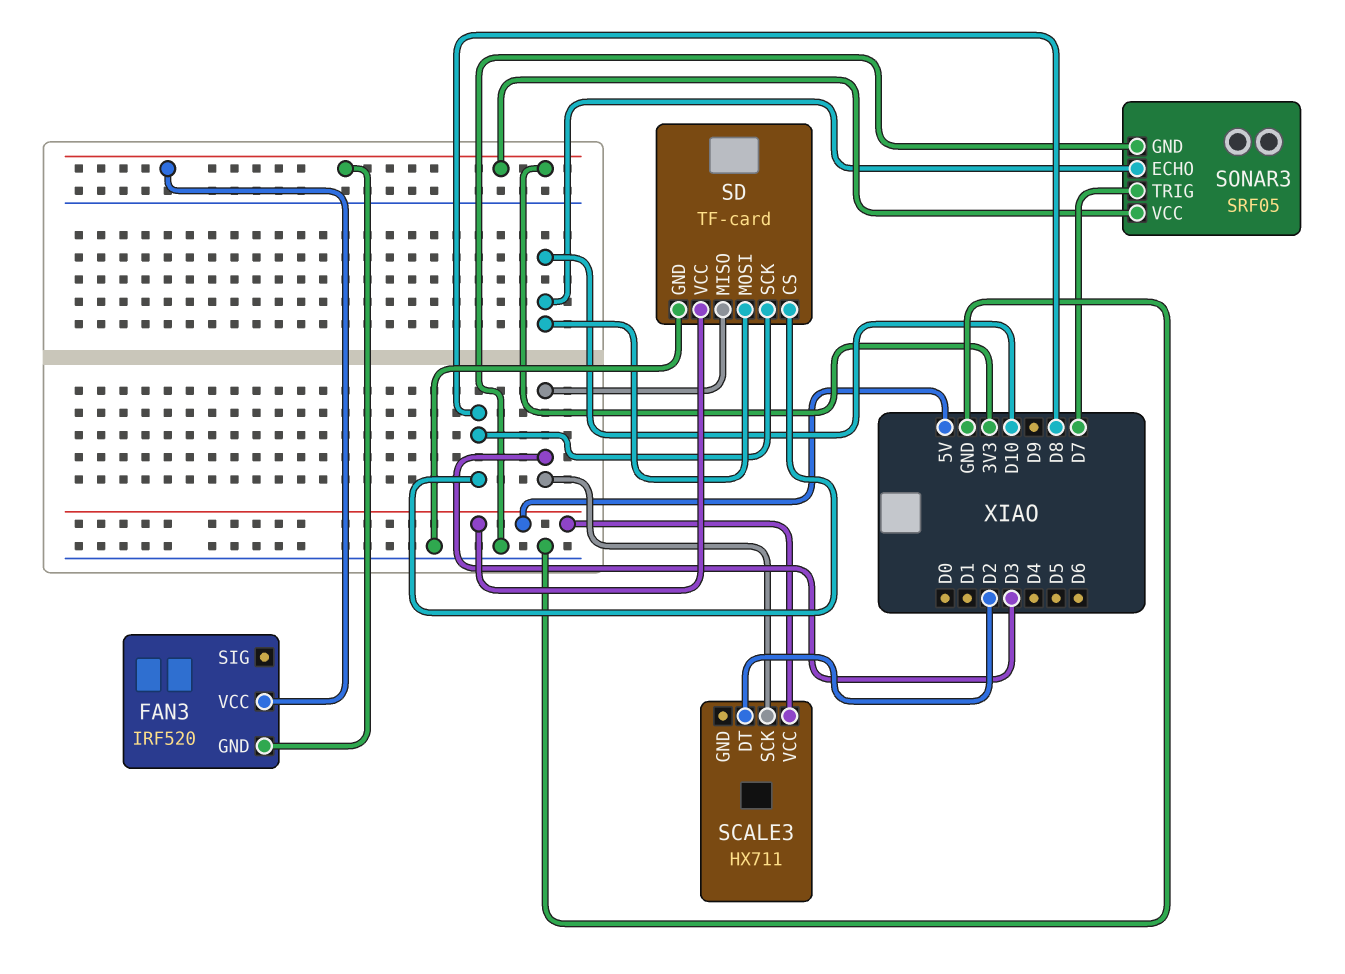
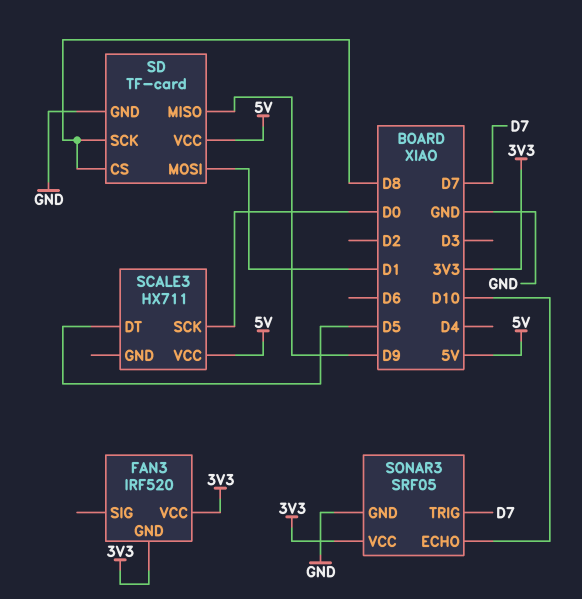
SCALE3 pin DT: D2 -> D5
SCALE3 pin SCK: D3 -> D0
SD pin MISO: D3 -> D9
SD pin MOSI: D10 -> D1

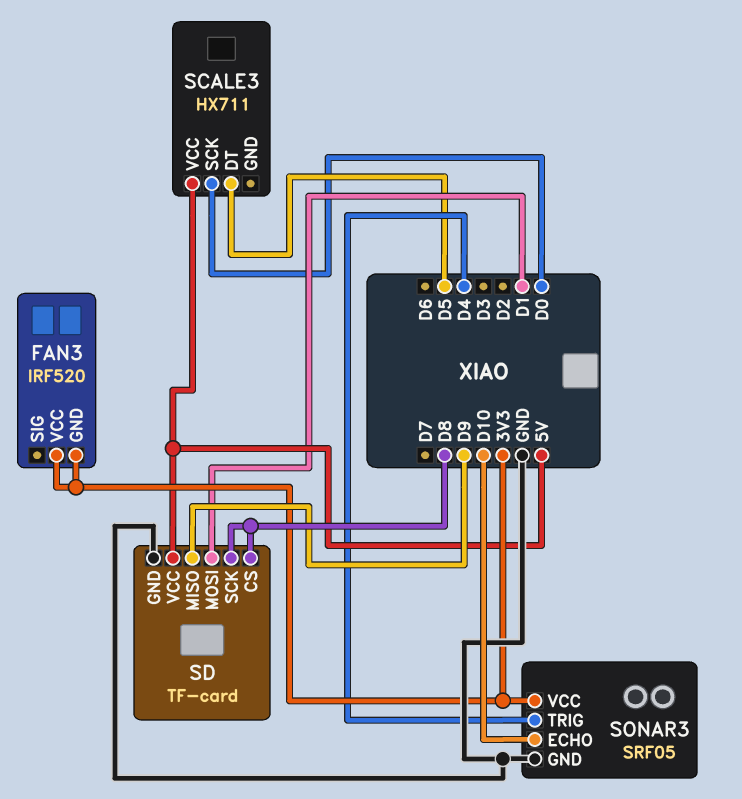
SONAR3 pin TRIG: D7 -> D4

